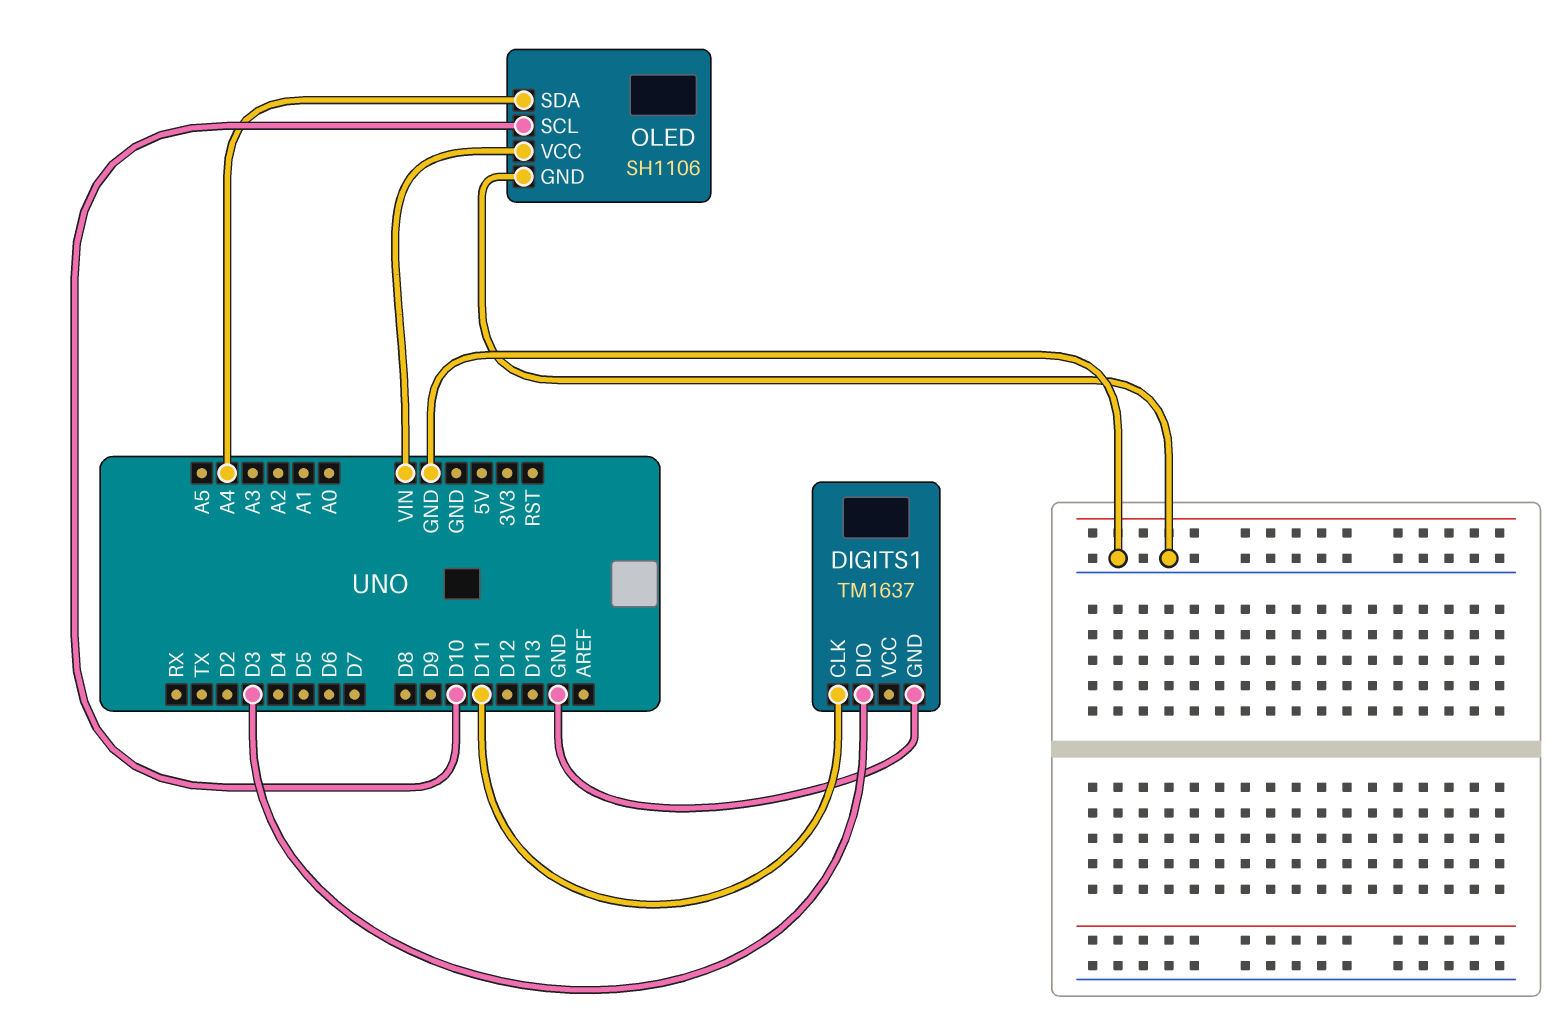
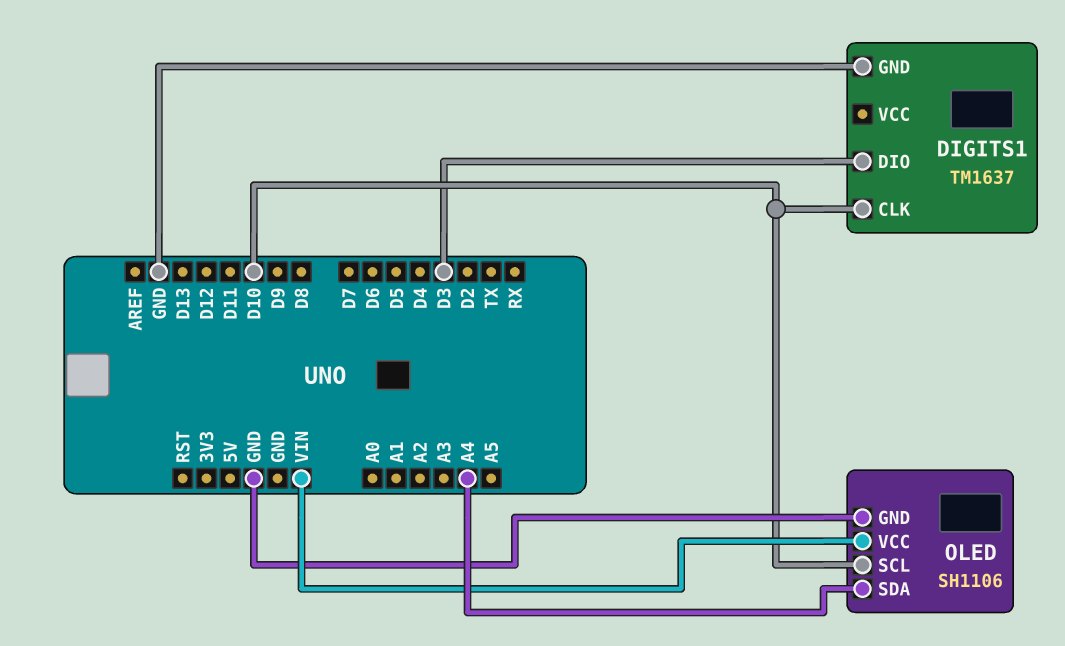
DIGITS1 pin CLK: D11 -> D10

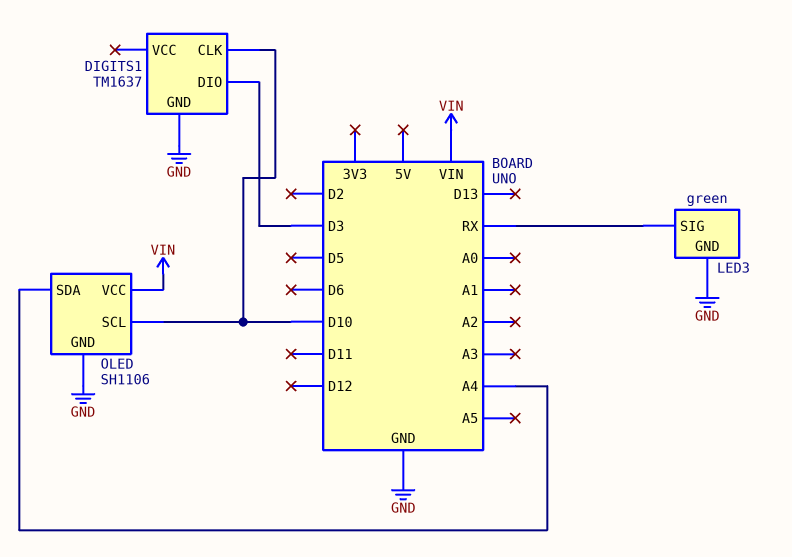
LED3: none -> green
LED3 pin GND: none -> GND
LED3 pin SIG: none -> RX

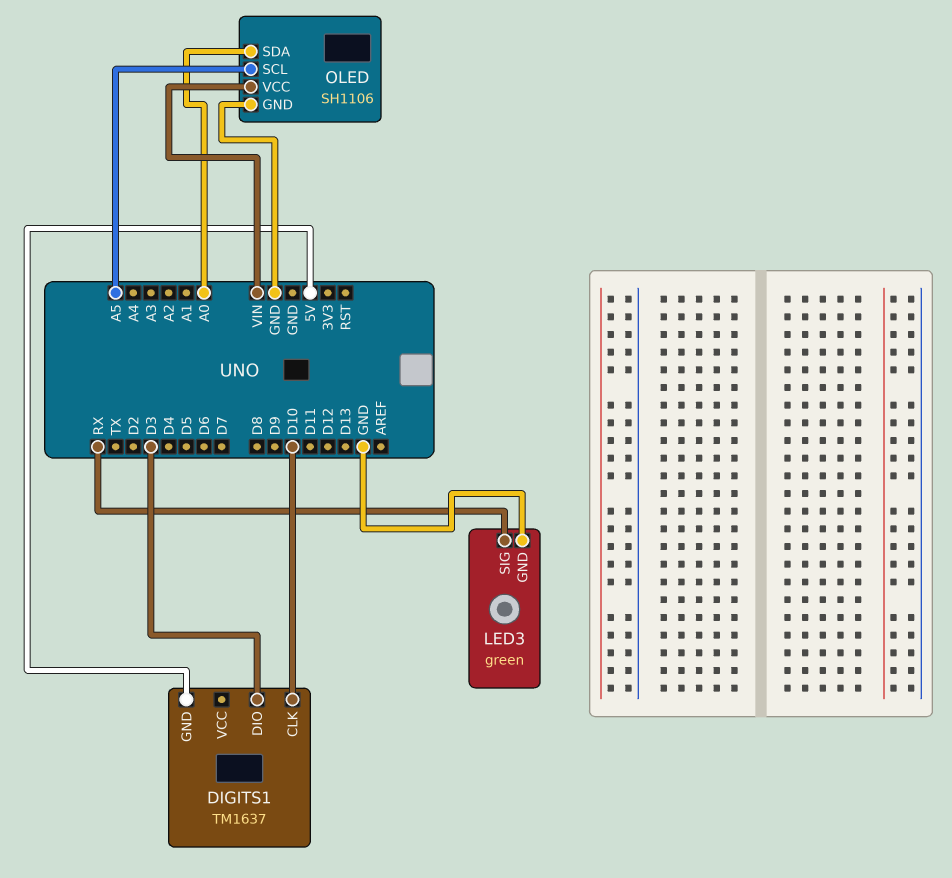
DIGITS1 pin GND: GND -> 5V
OLED pin SCL: D10 -> A5
OLED pin SDA: A4 -> A0

